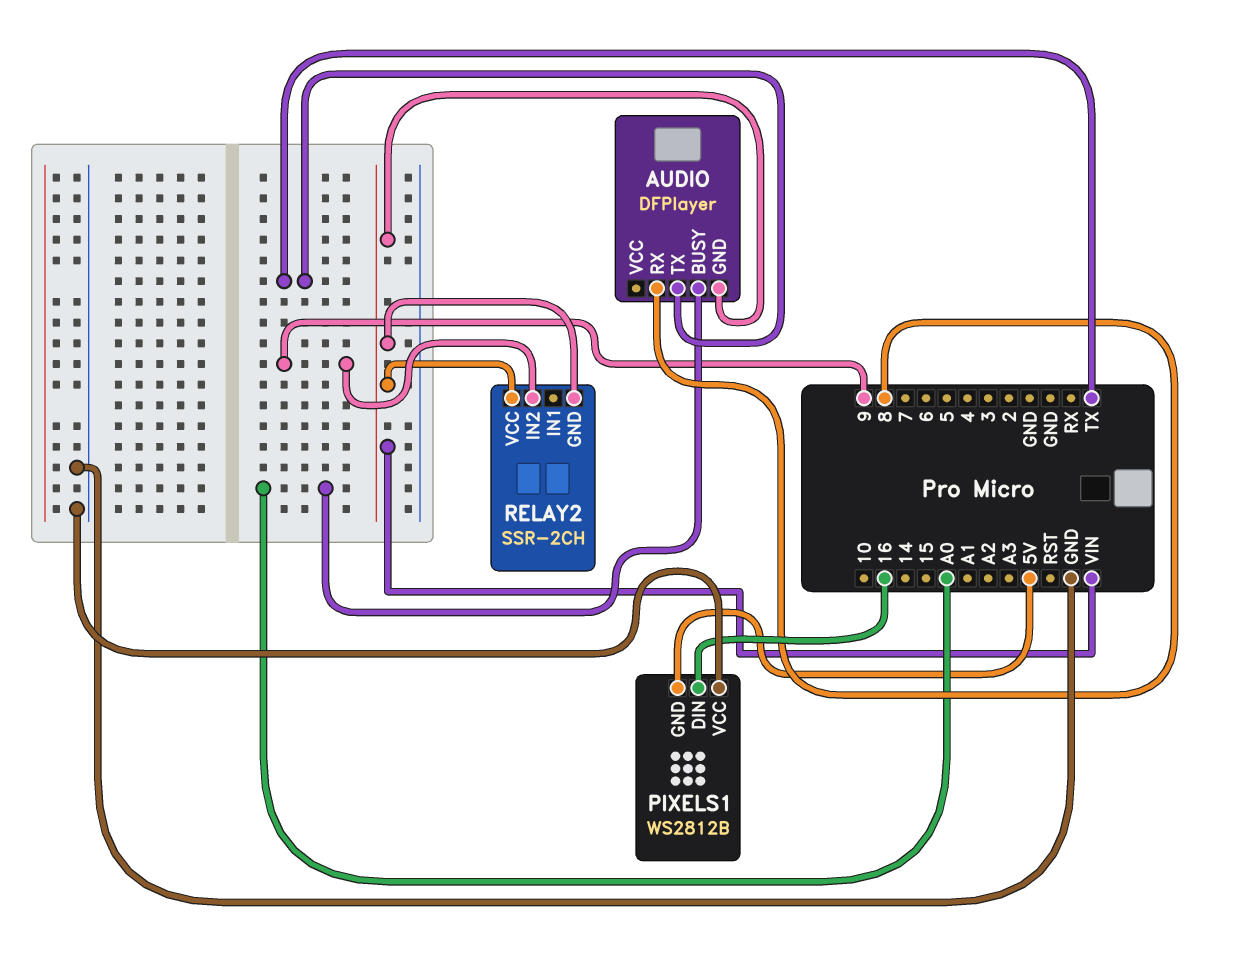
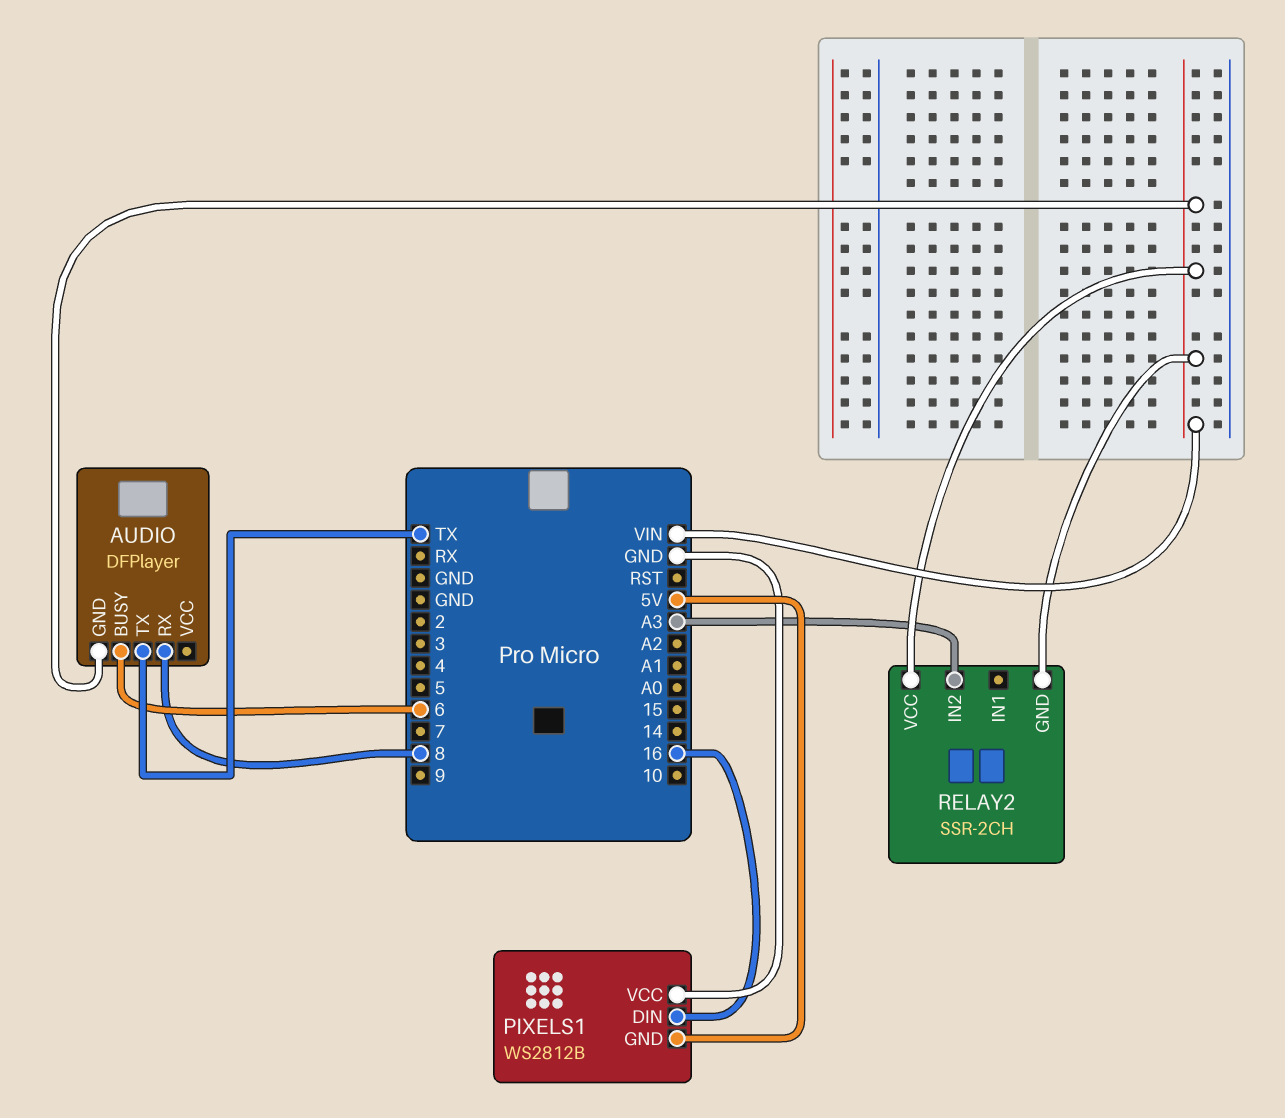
AUDIO pin BUSY: A0 -> 6
RELAY2 pin IN2: 9 -> A3

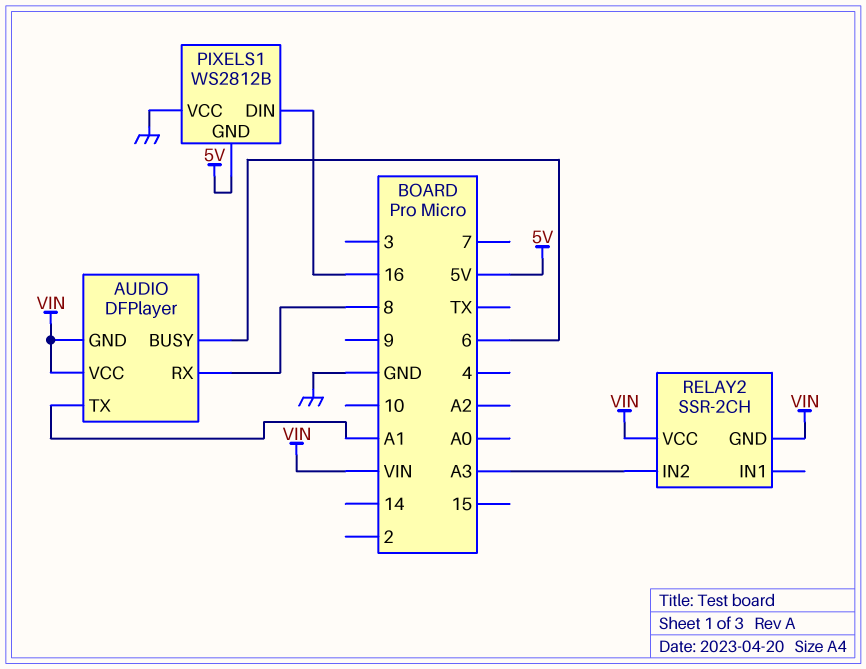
AUDIO pin TX: TX -> A1
AUDIO pin VCC: none -> VIN

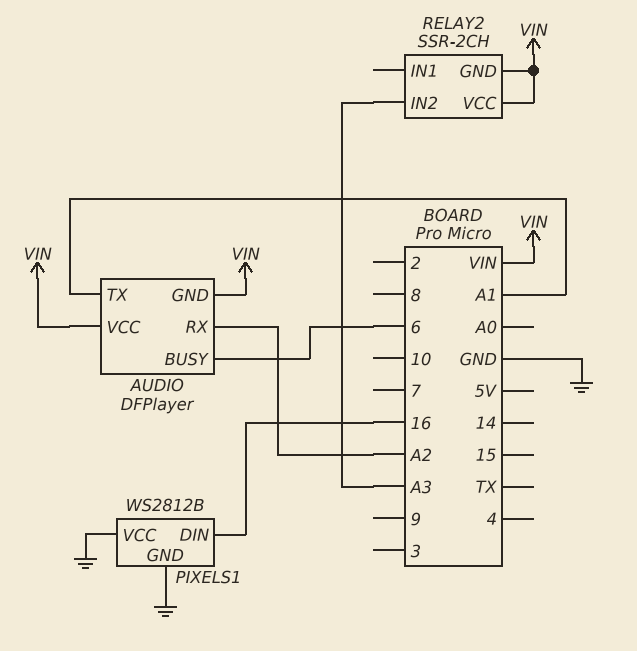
AUDIO pin RX: 8 -> A2
PIXELS1 pin GND: 5V -> GND

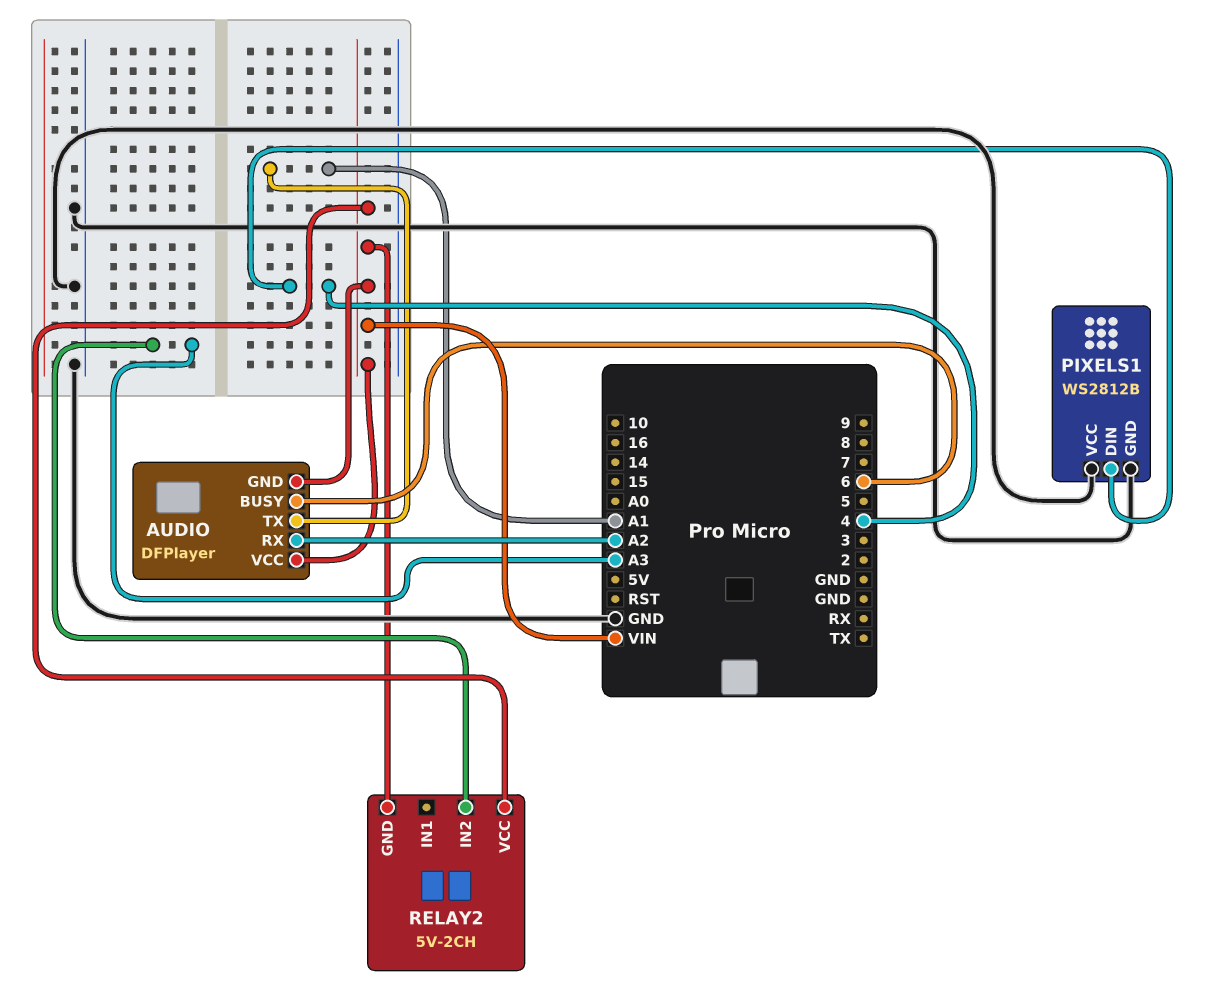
PIXELS1 pin DIN: 16 -> 4
RELAY2: SSR-2CH -> 5V-2CH

